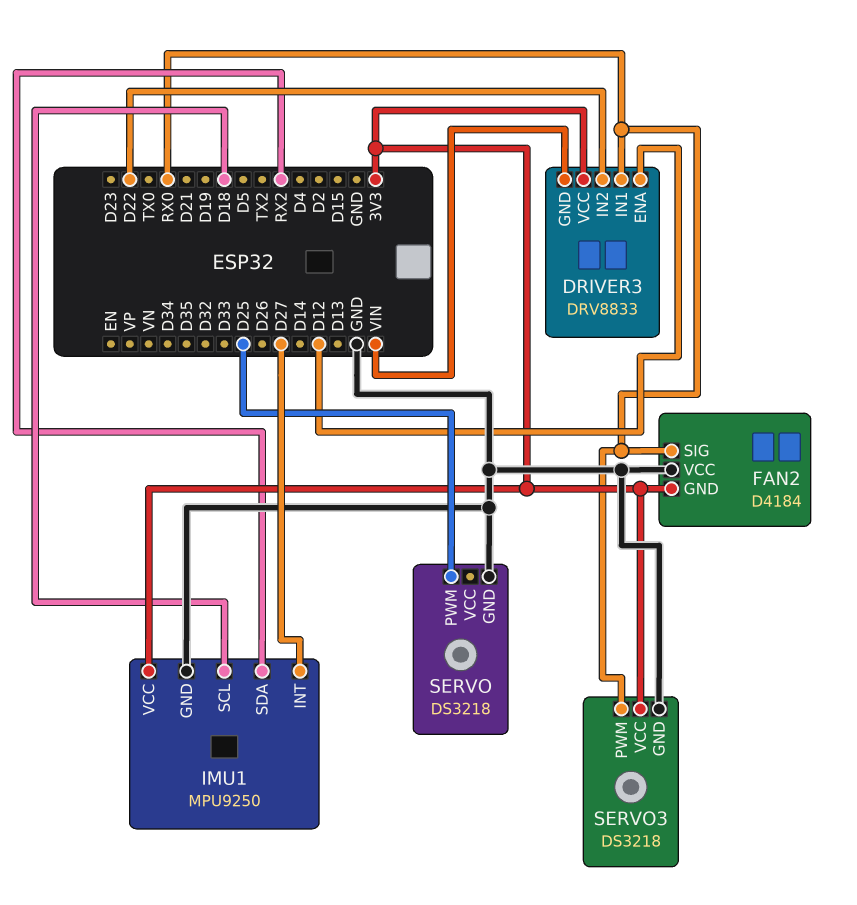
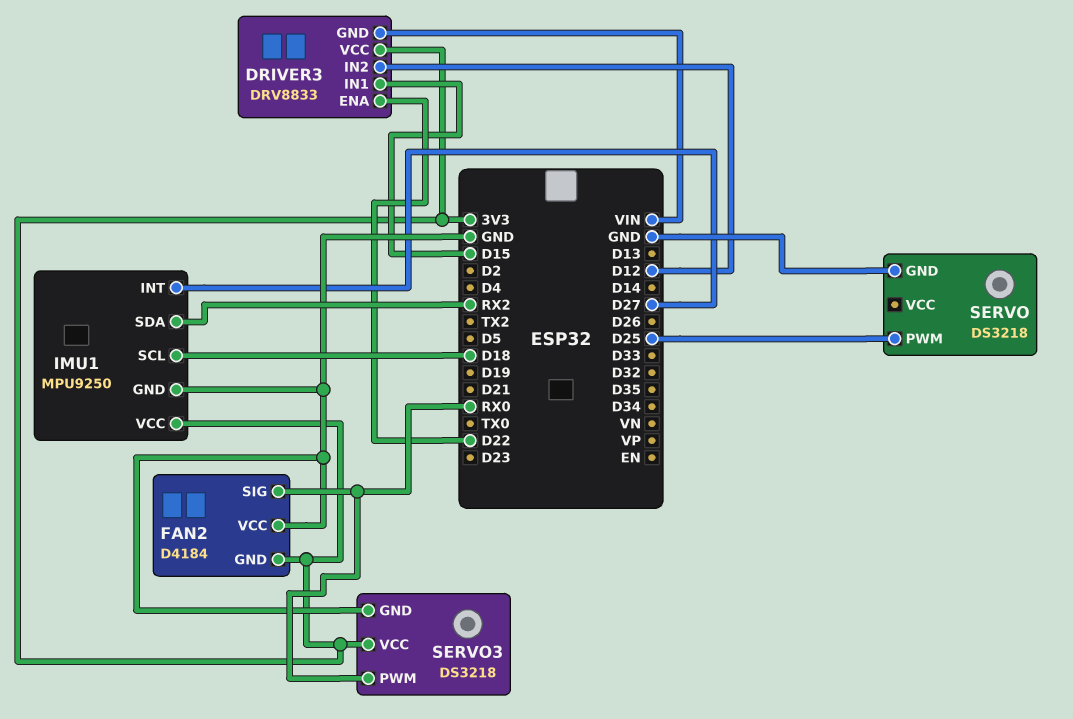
DRIVER3 pin ENA: D12 -> D22
DRIVER3 pin IN1: RX0 -> D15
DRIVER3 pin IN2: D22 -> D12

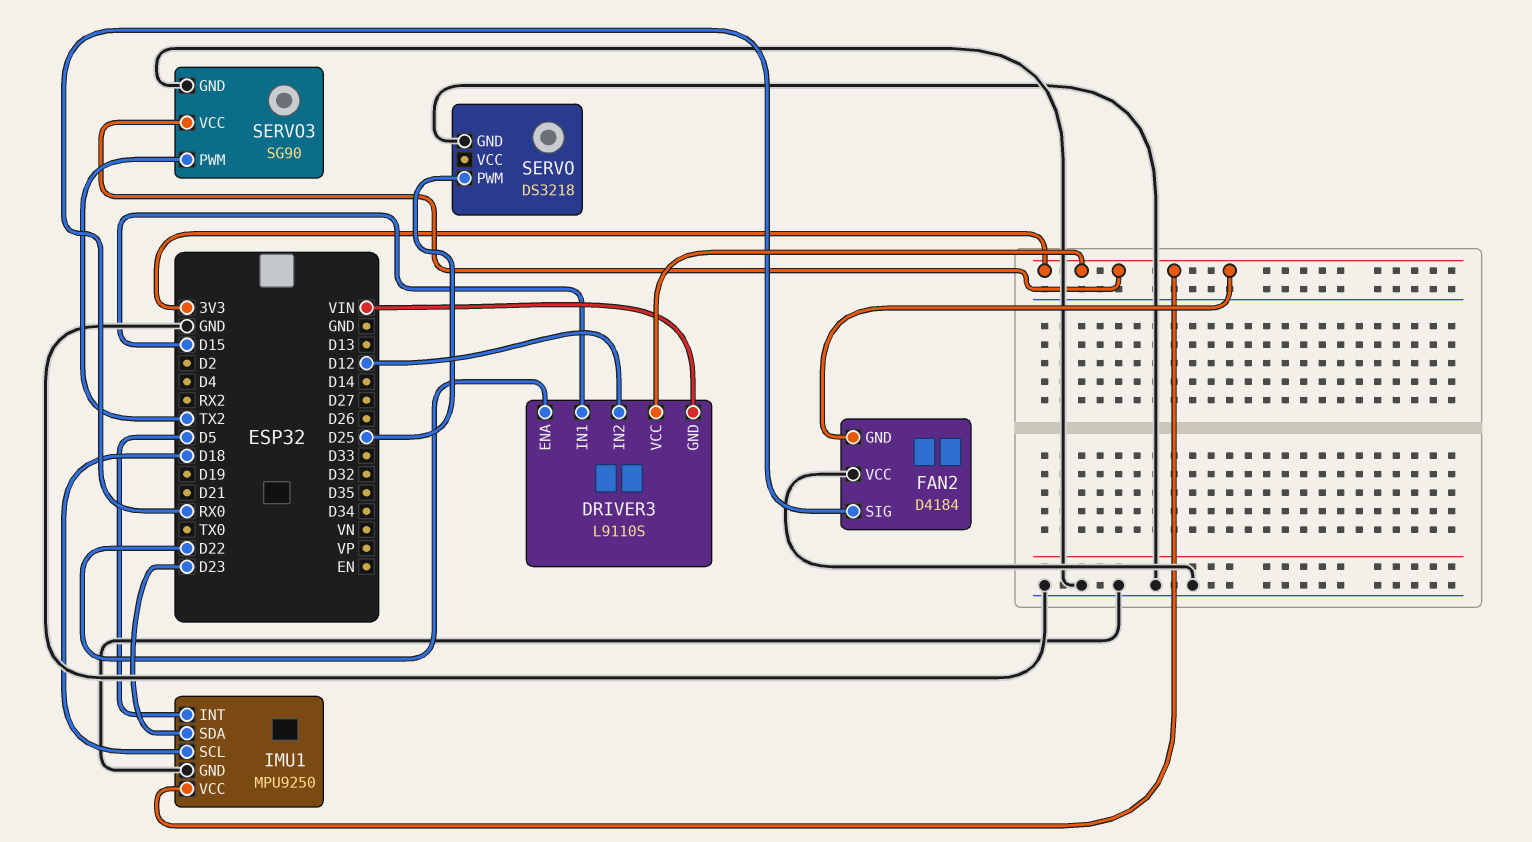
DRIVER3: DRV8833 -> L9110S
IMU1 pin INT: D27 -> D5
IMU1 pin SDA: RX2 -> D23
SERVO3: DS3218 -> SG90
SERVO3 pin PWM: RX0 -> TX2

